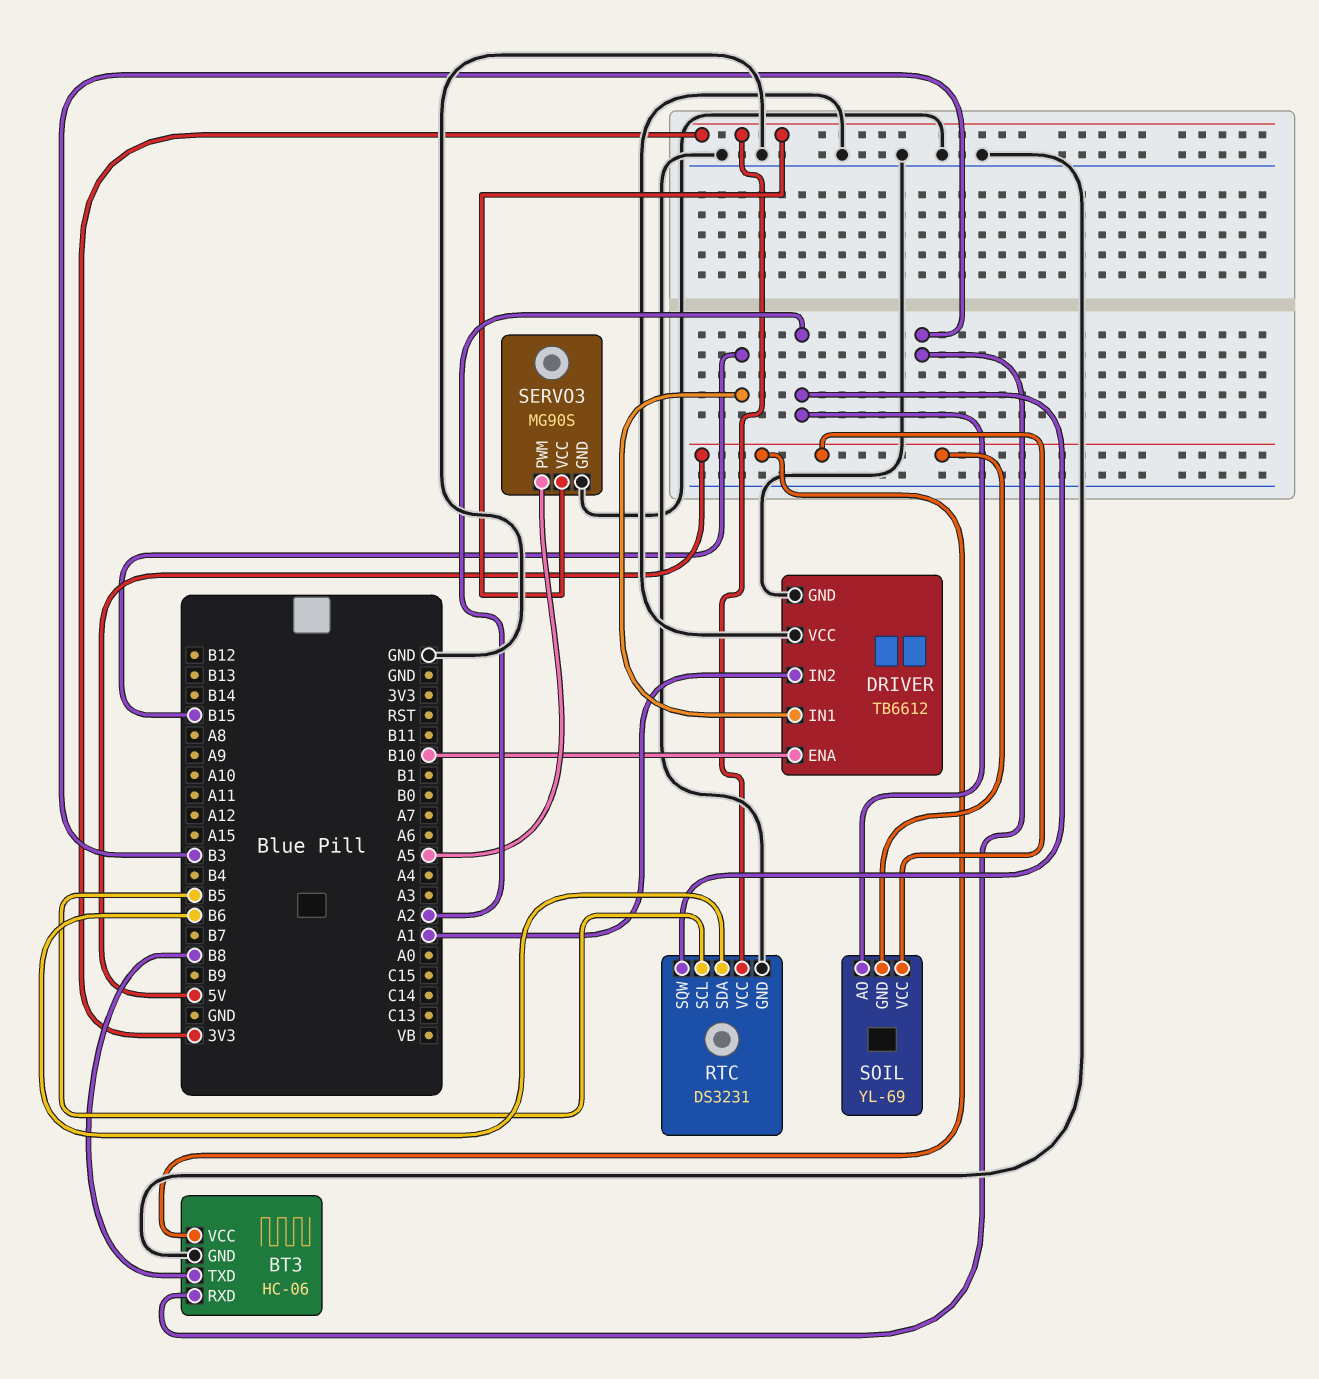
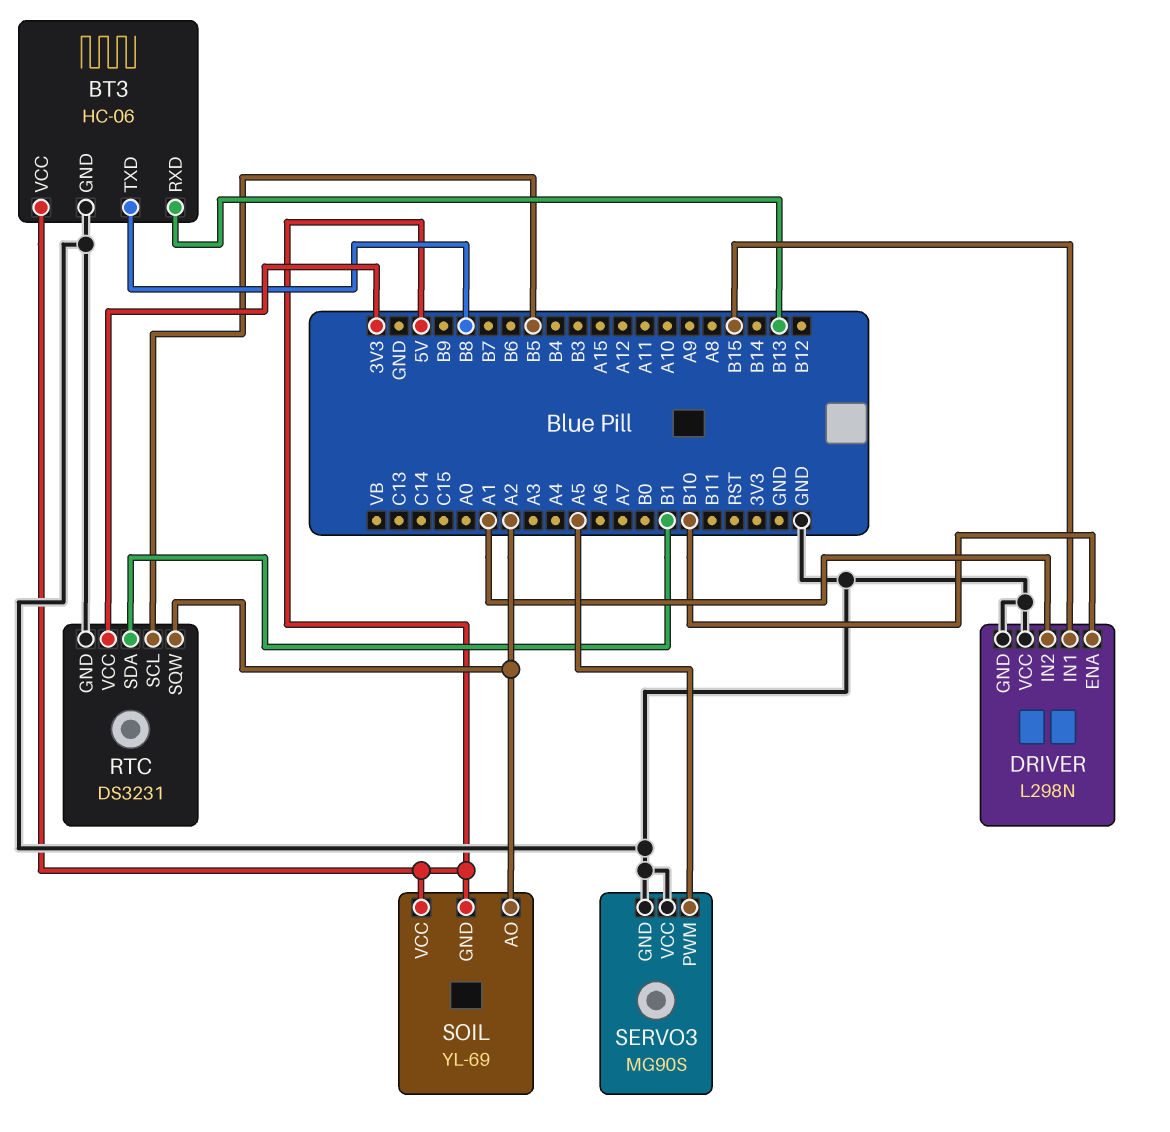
BT3 pin RXD: B3 -> B13
DRIVER: TB6612 -> L298N
RTC pin SDA: B6 -> B1
SERVO3 pin VCC: 3V3 -> GND

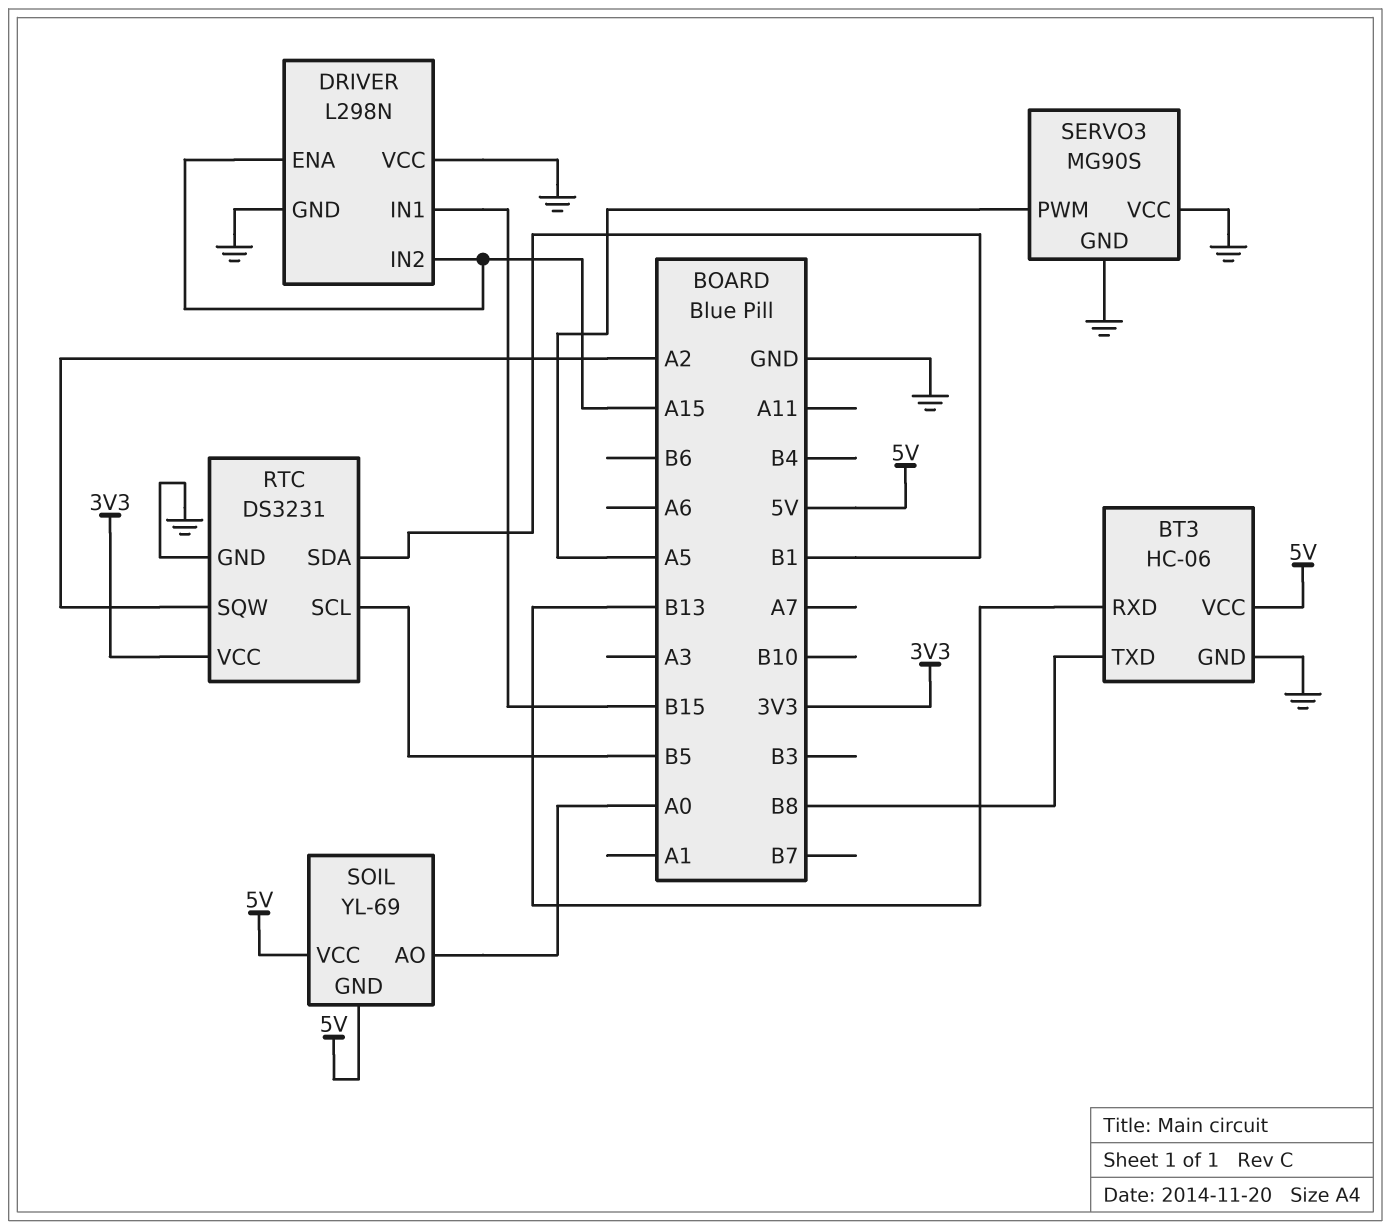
DRIVER pin ENA: B10 -> A15
DRIVER pin IN2: A1 -> A15
SOIL pin AO: A2 -> A0

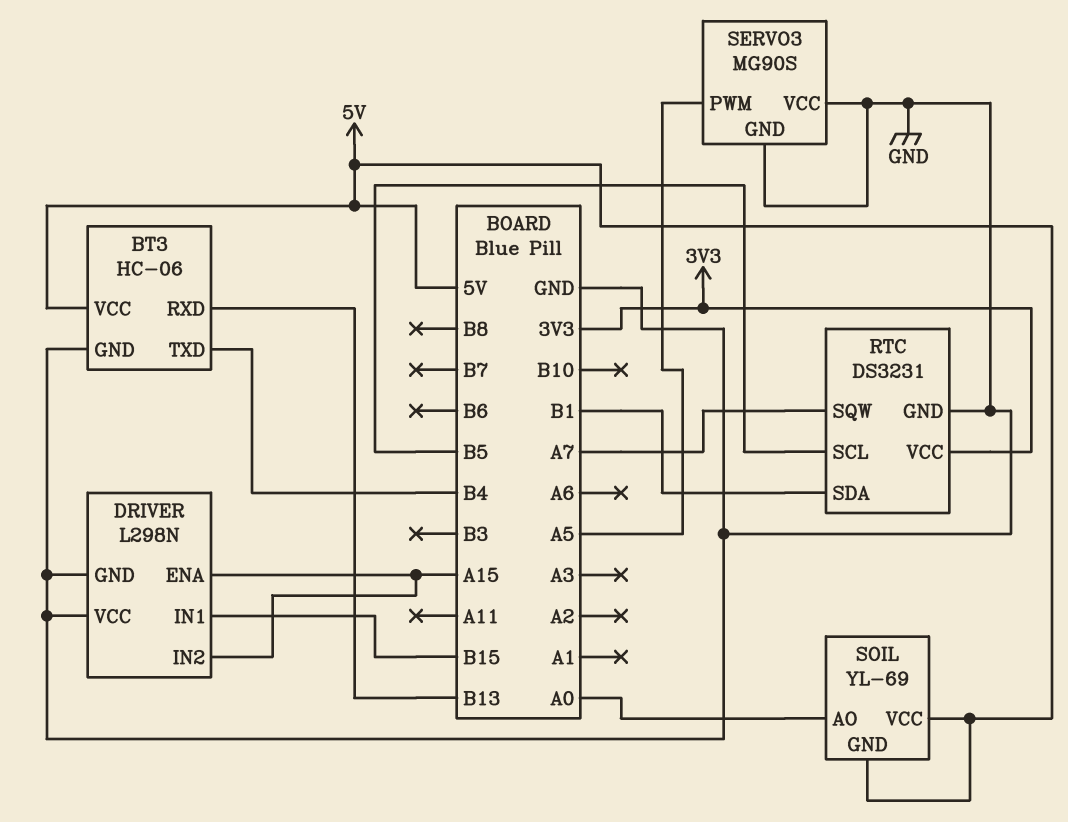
BT3 pin TXD: B8 -> B4
RTC pin SQW: A2 -> A7

